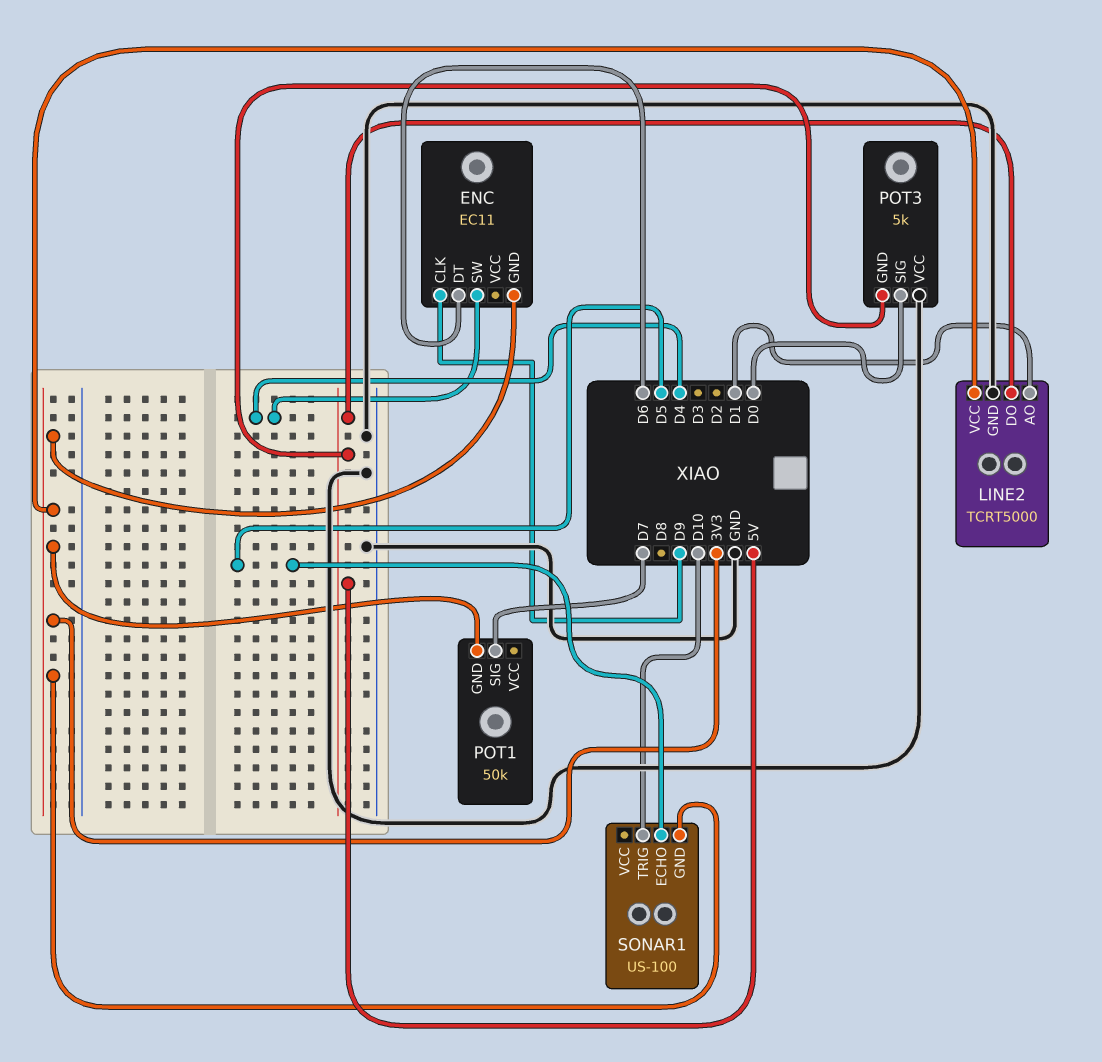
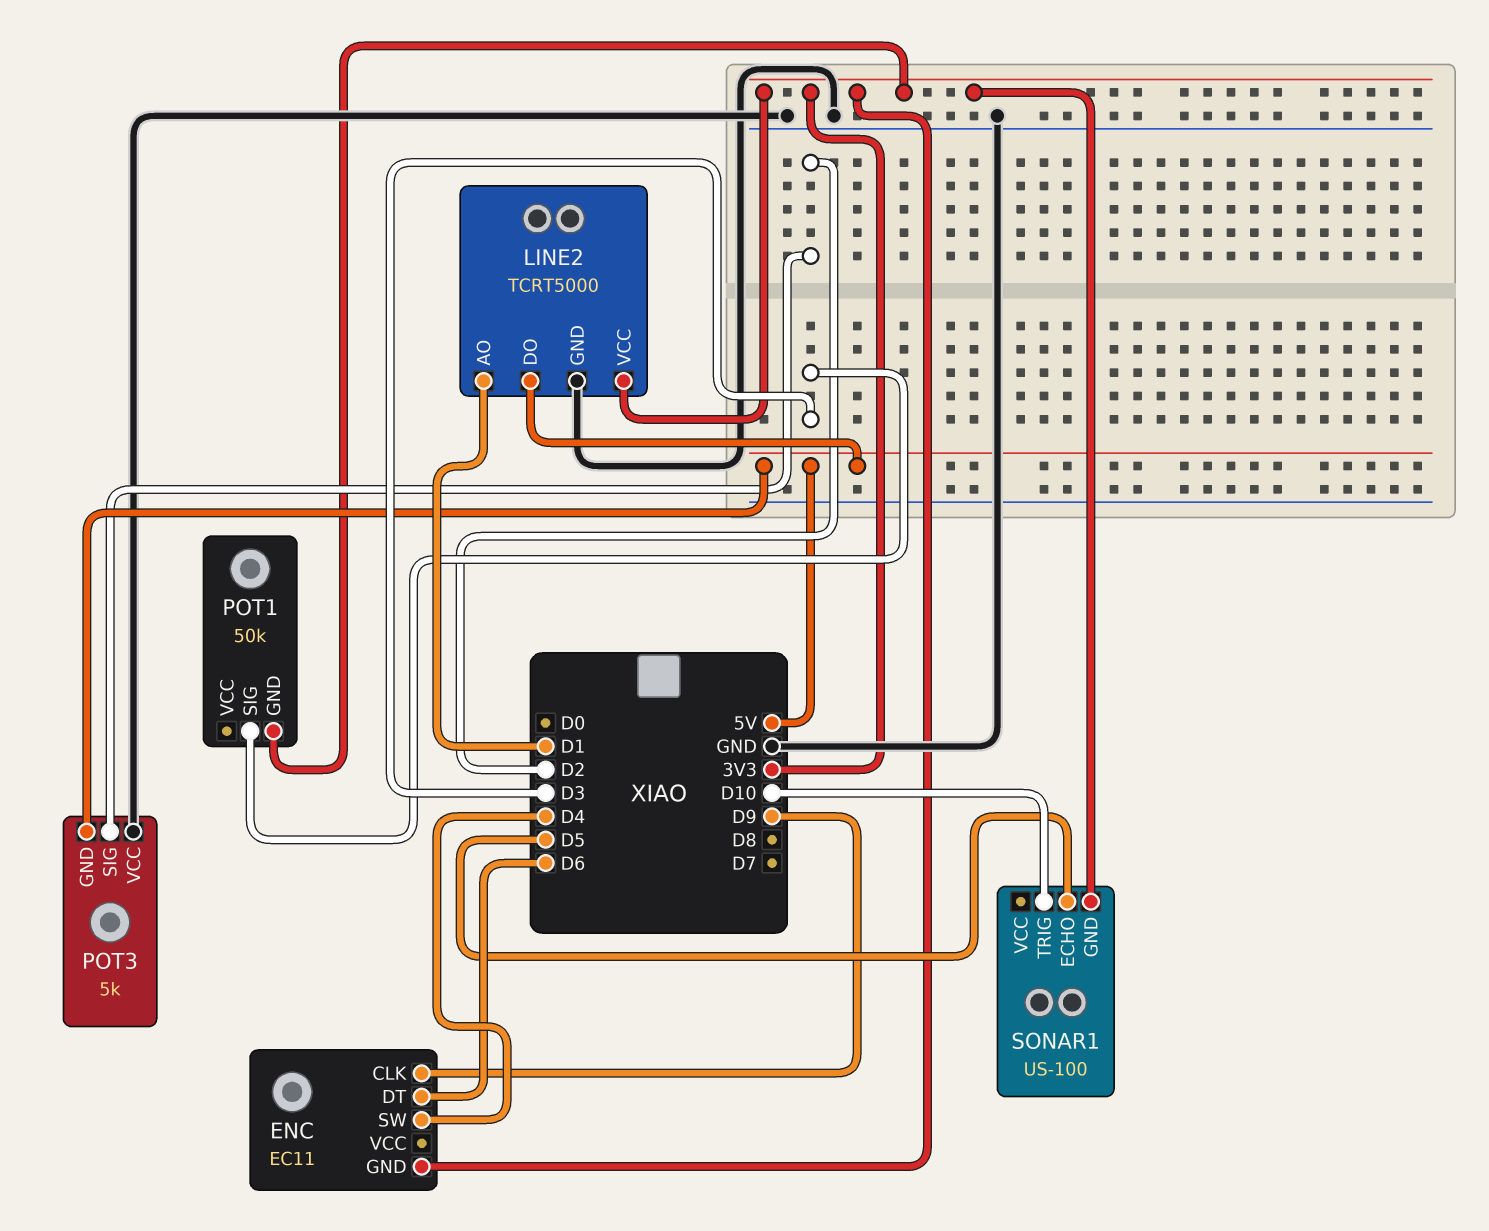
POT1 pin SIG: D7 -> D3
POT3 pin SIG: D0 -> D2

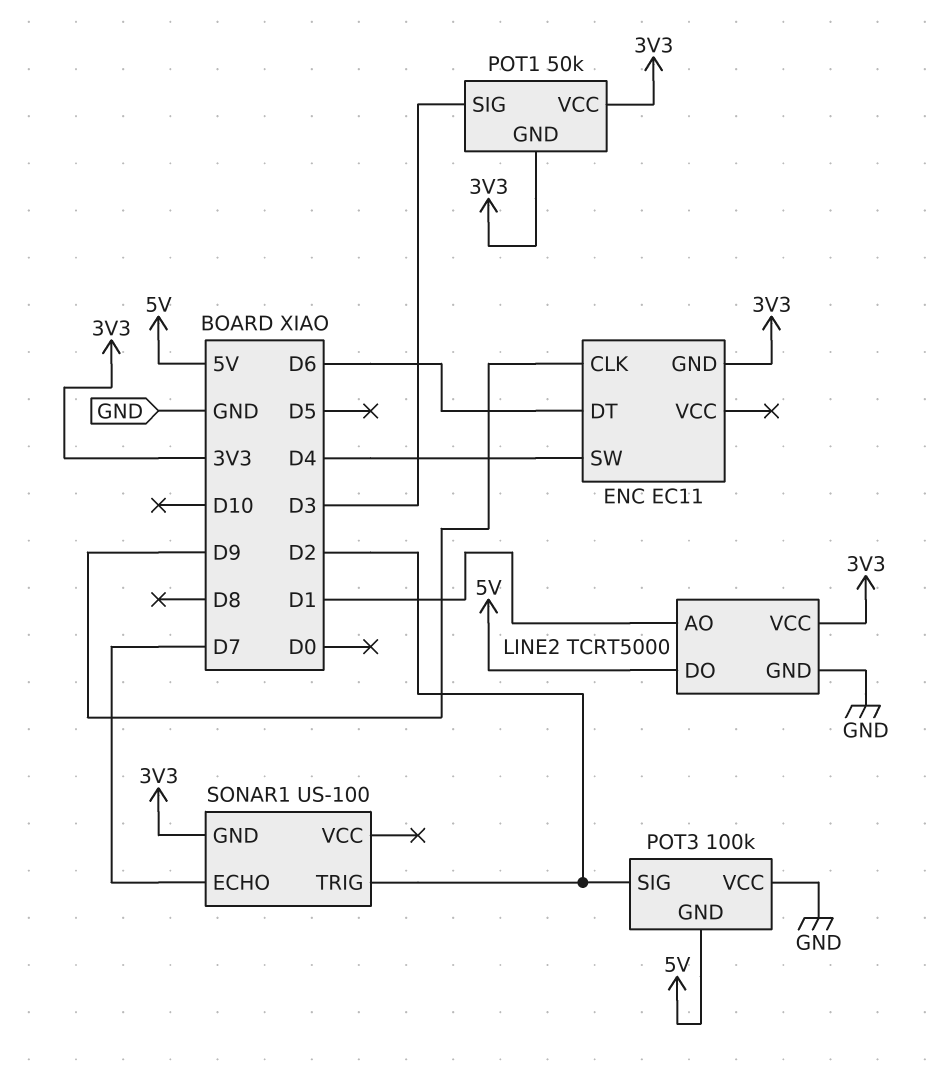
POT1 pin VCC: none -> 3V3
POT3: 5k -> 100k
SONAR1 pin ECHO: D5 -> D7
SONAR1 pin TRIG: D10 -> D2

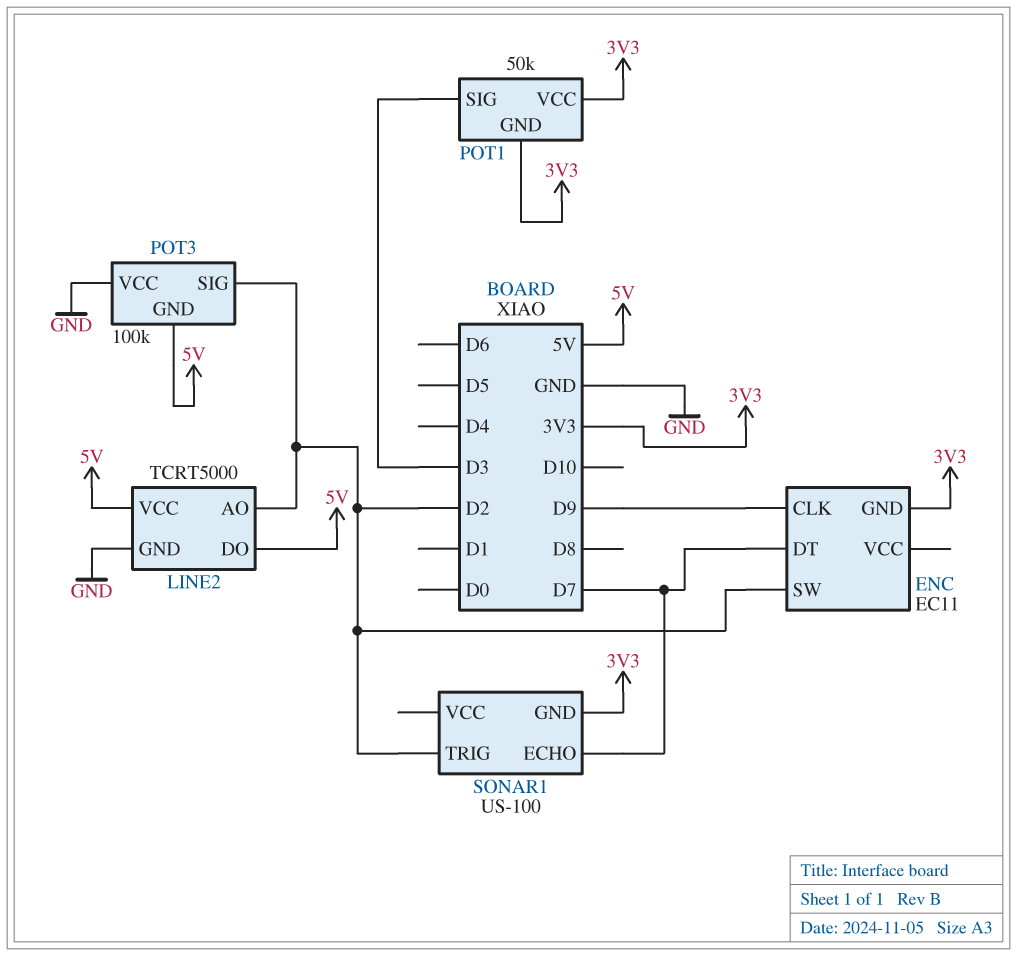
ENC pin DT: D6 -> D7
ENC pin SW: D4 -> D2
LINE2 pin AO: D1 -> D2
LINE2 pin VCC: 3V3 -> 5V

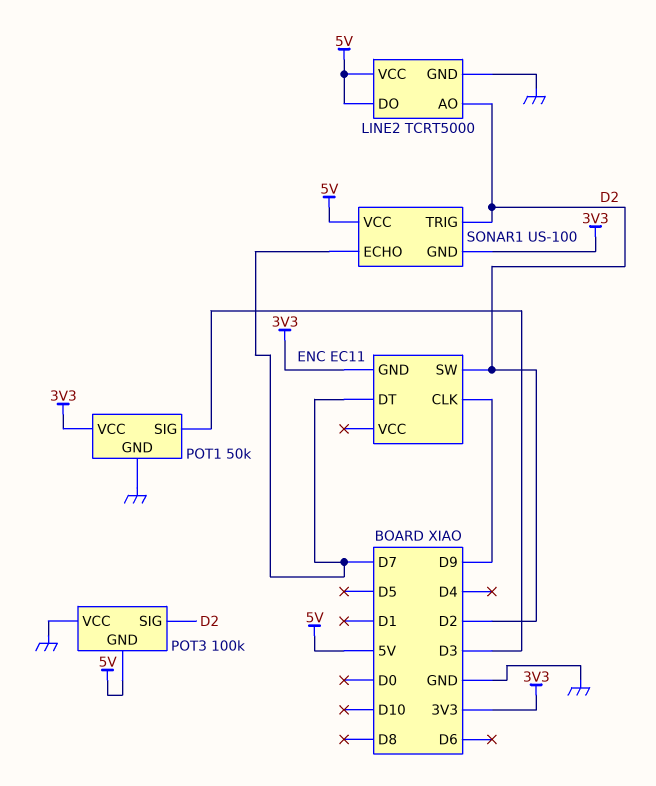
POT1 pin GND: 3V3 -> GND
SONAR1 pin VCC: none -> 5V

